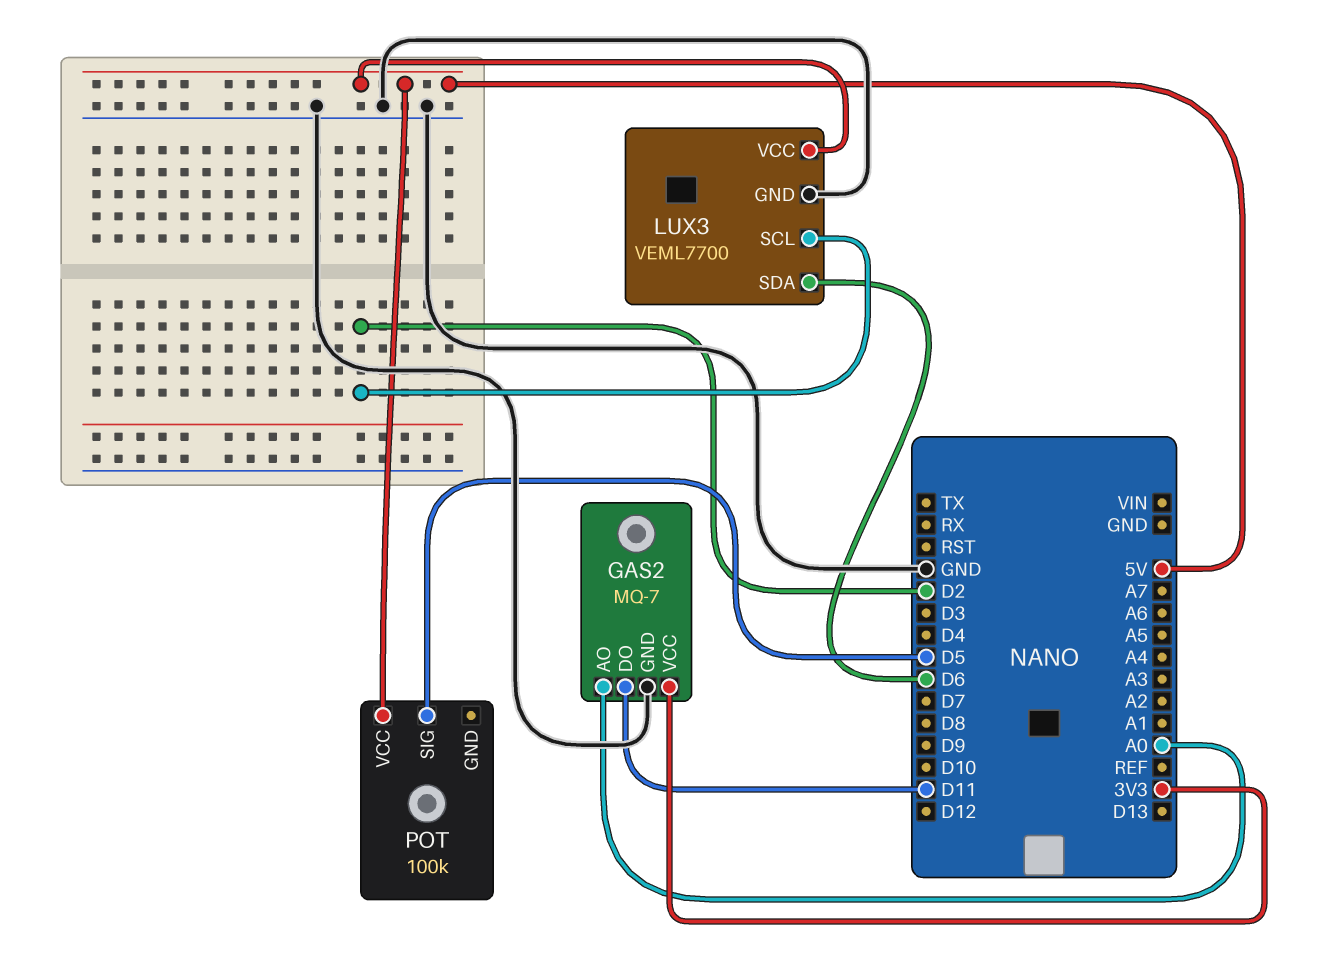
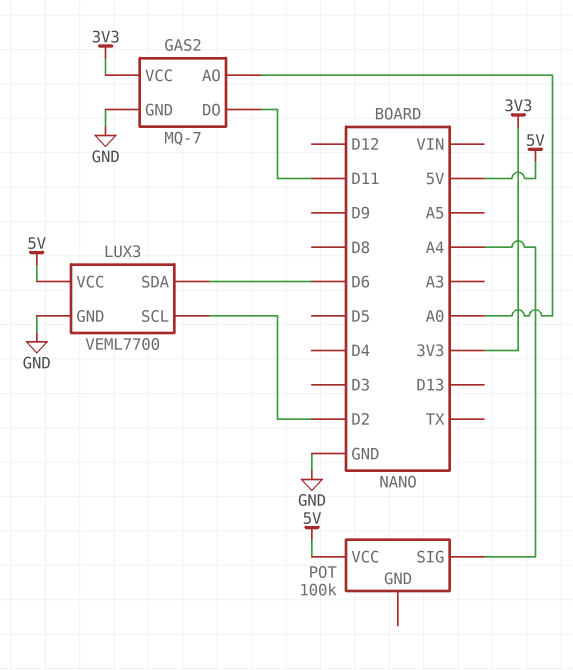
POT pin SIG: D5 -> A4

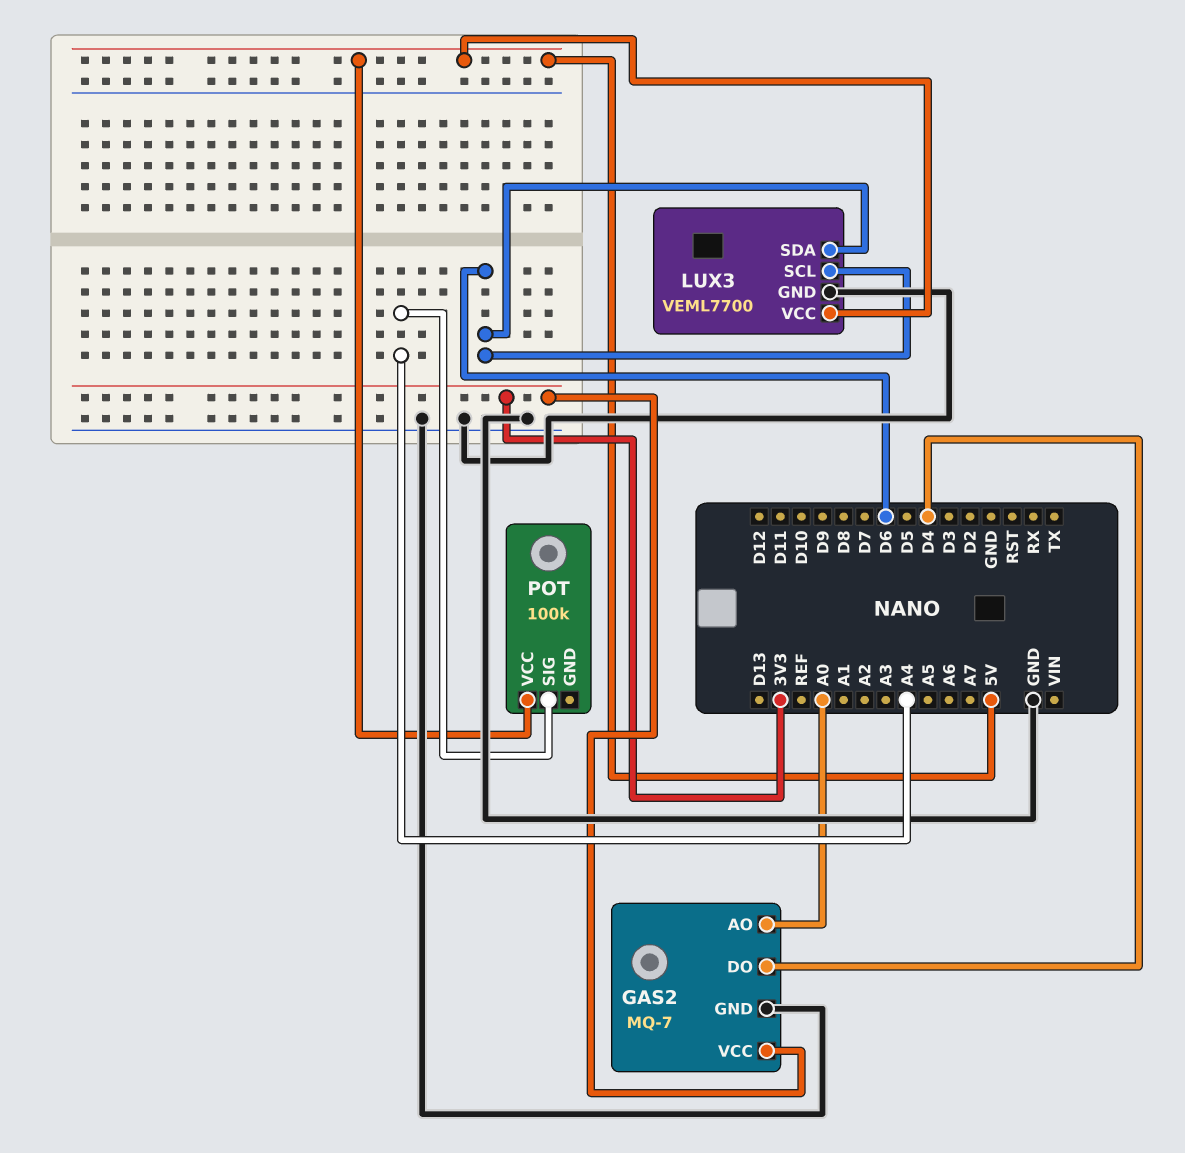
GAS2 pin DO: D11 -> D4
LUX3 pin SCL: D2 -> D6

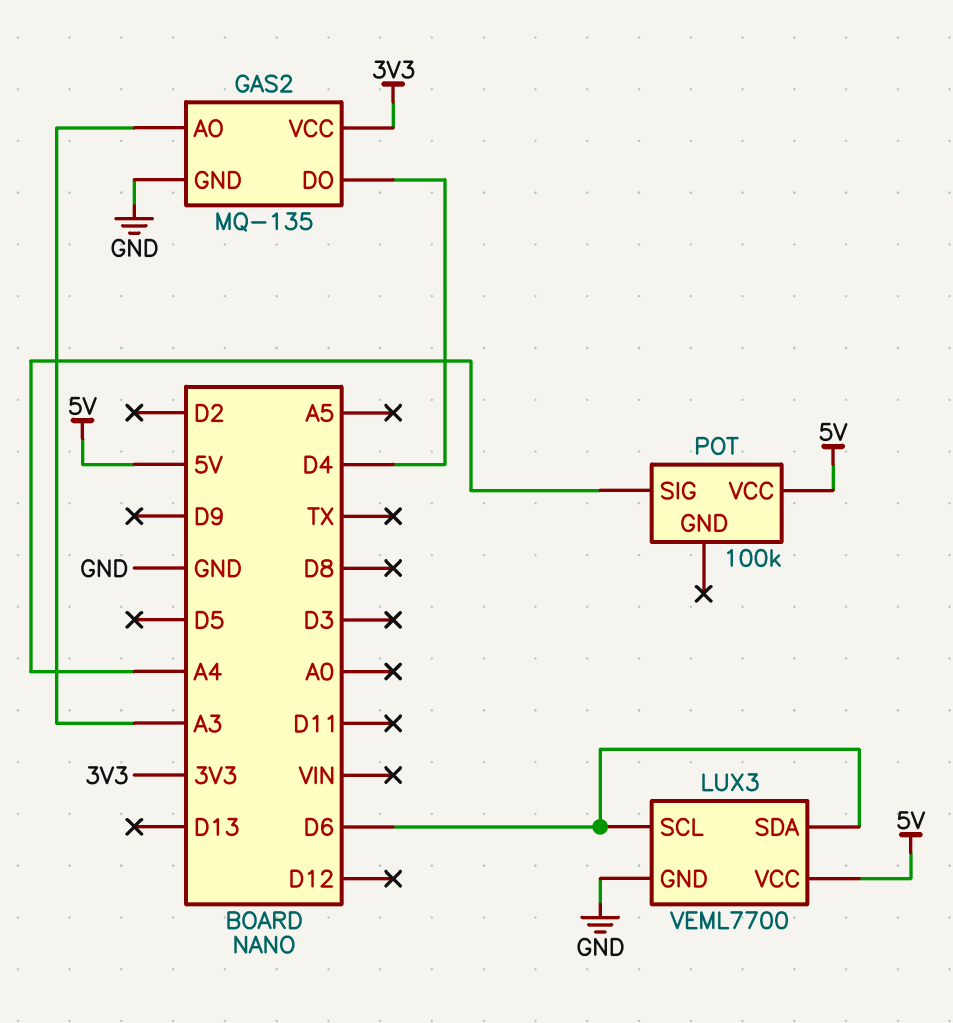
GAS2: MQ-7 -> MQ-135
GAS2 pin AO: A0 -> A3

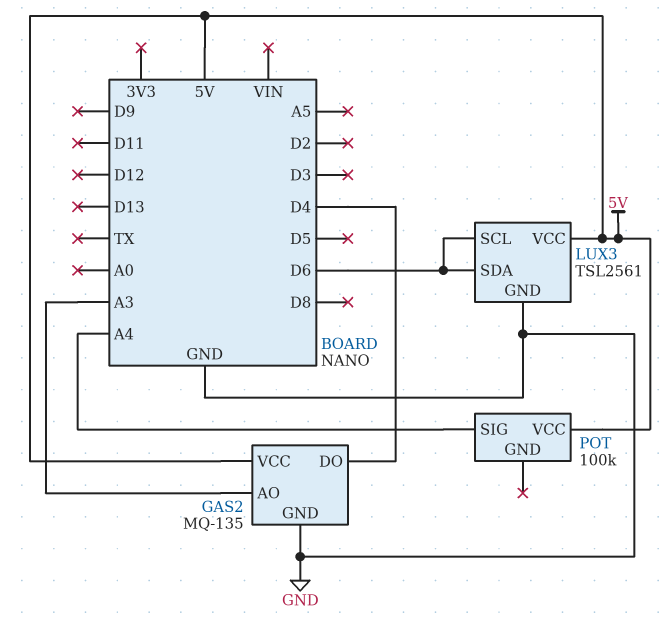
GAS2 pin VCC: 3V3 -> 5V
LUX3: VEML7700 -> TSL2561

